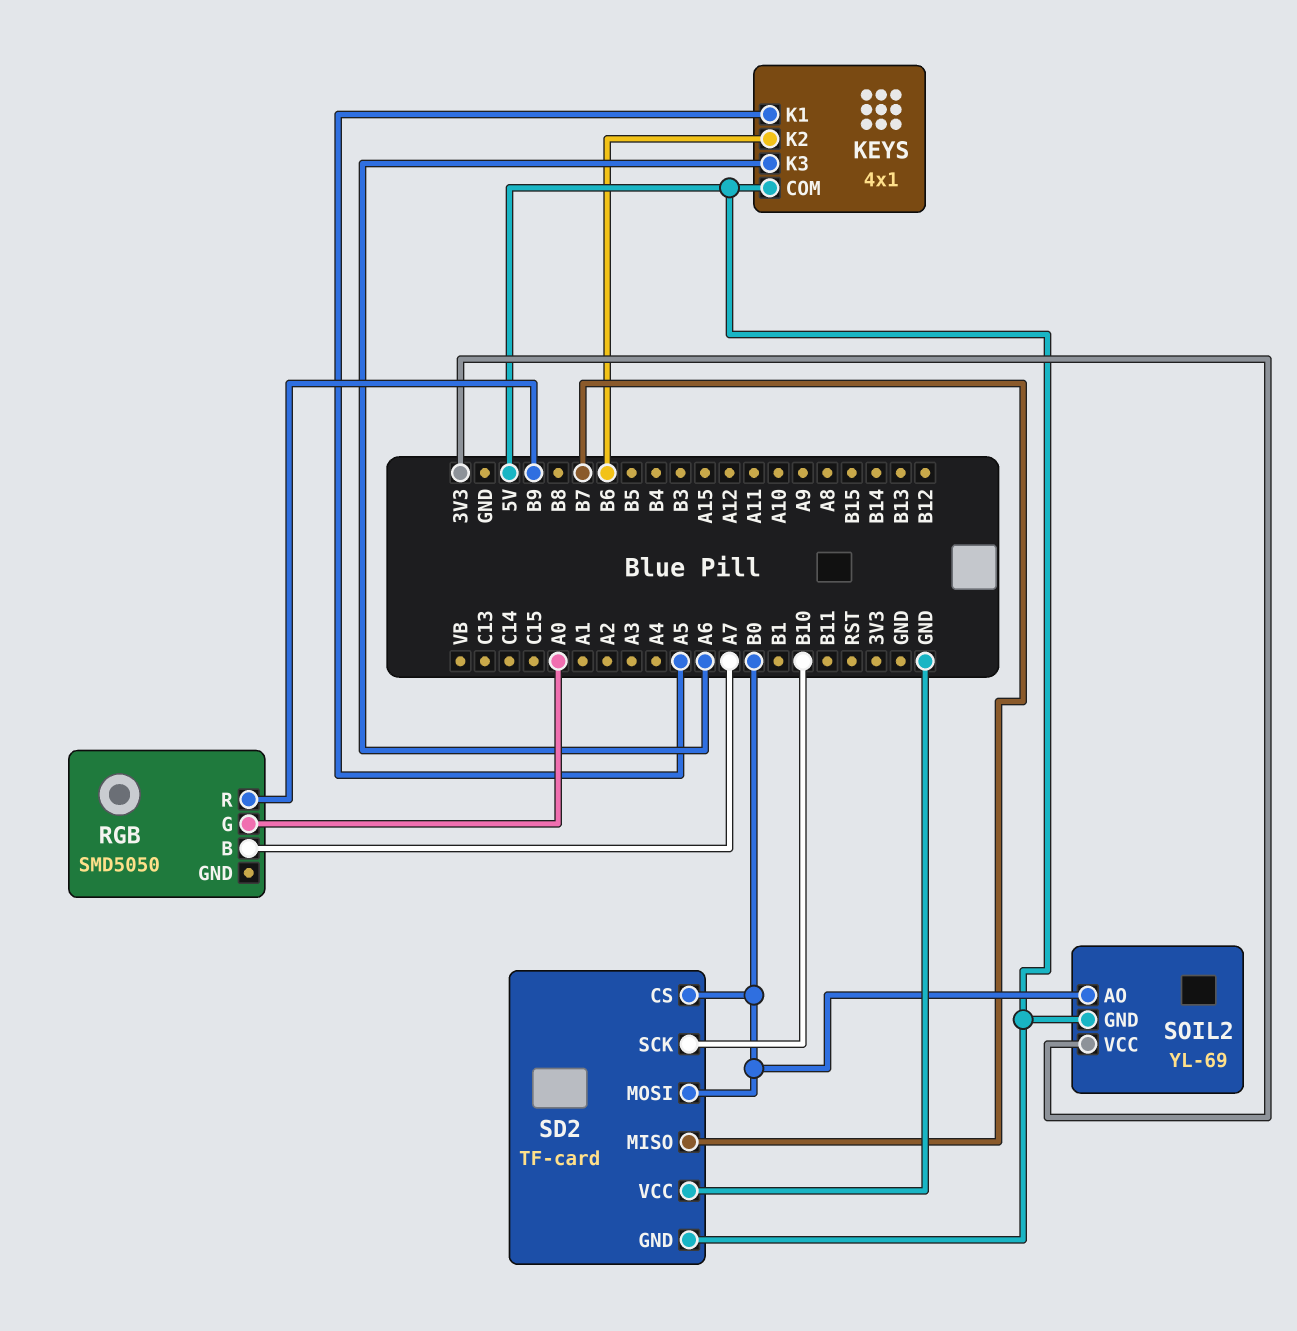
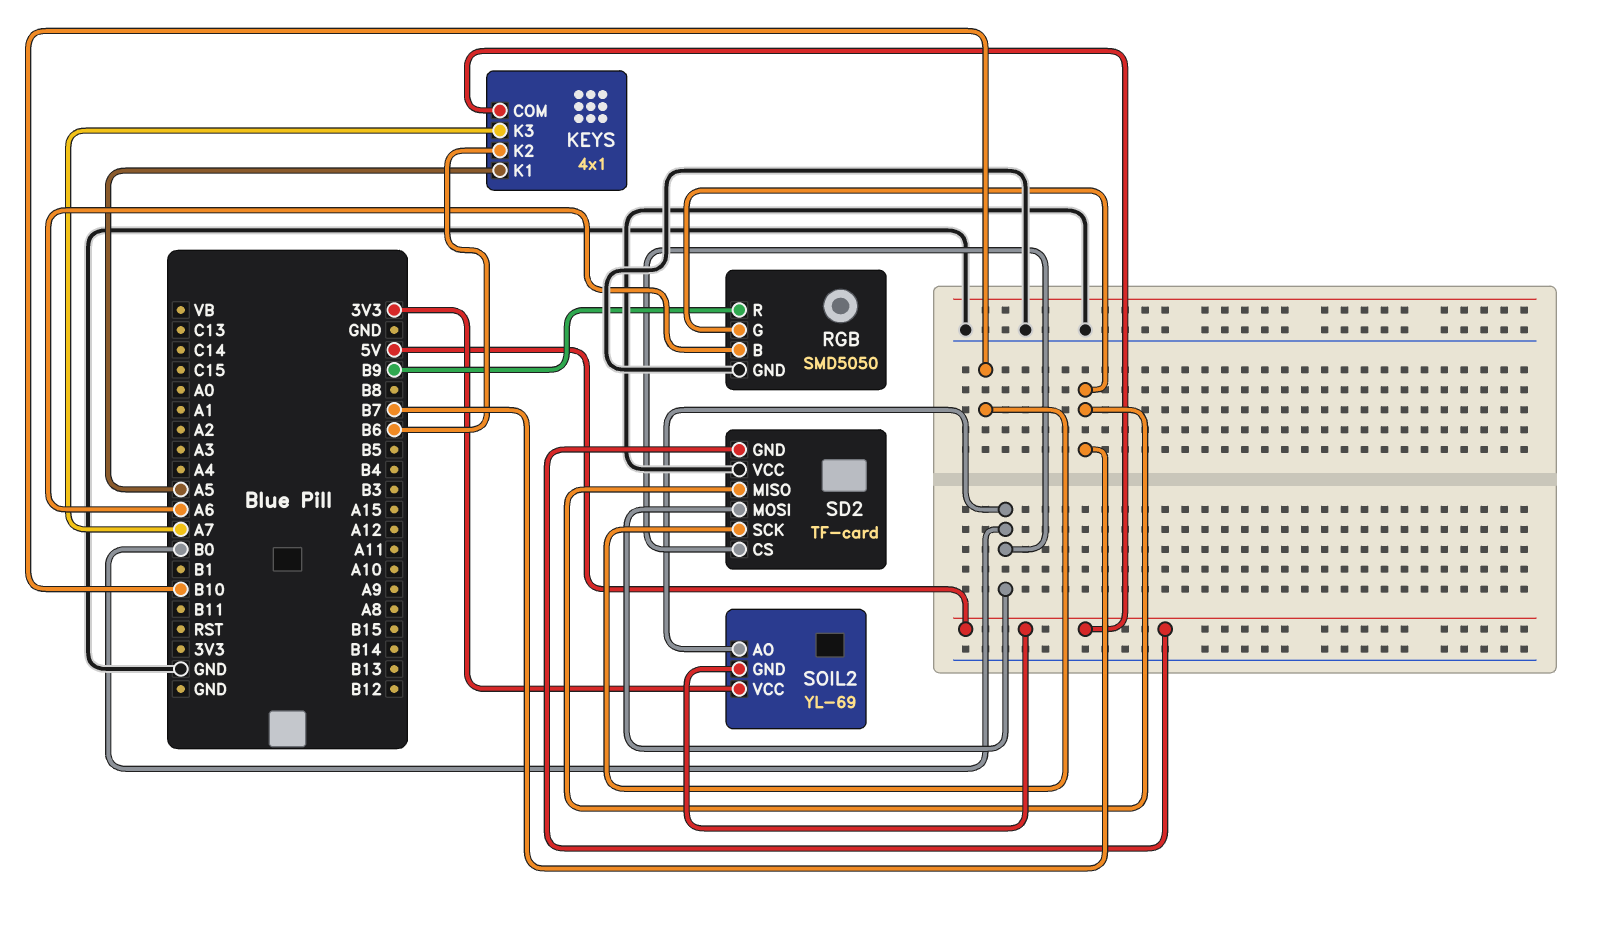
KEYS pin K3: A6 -> A7
RGB pin B: A7 -> A6
RGB pin G: A0 -> B7
RGB pin GND: none -> GND

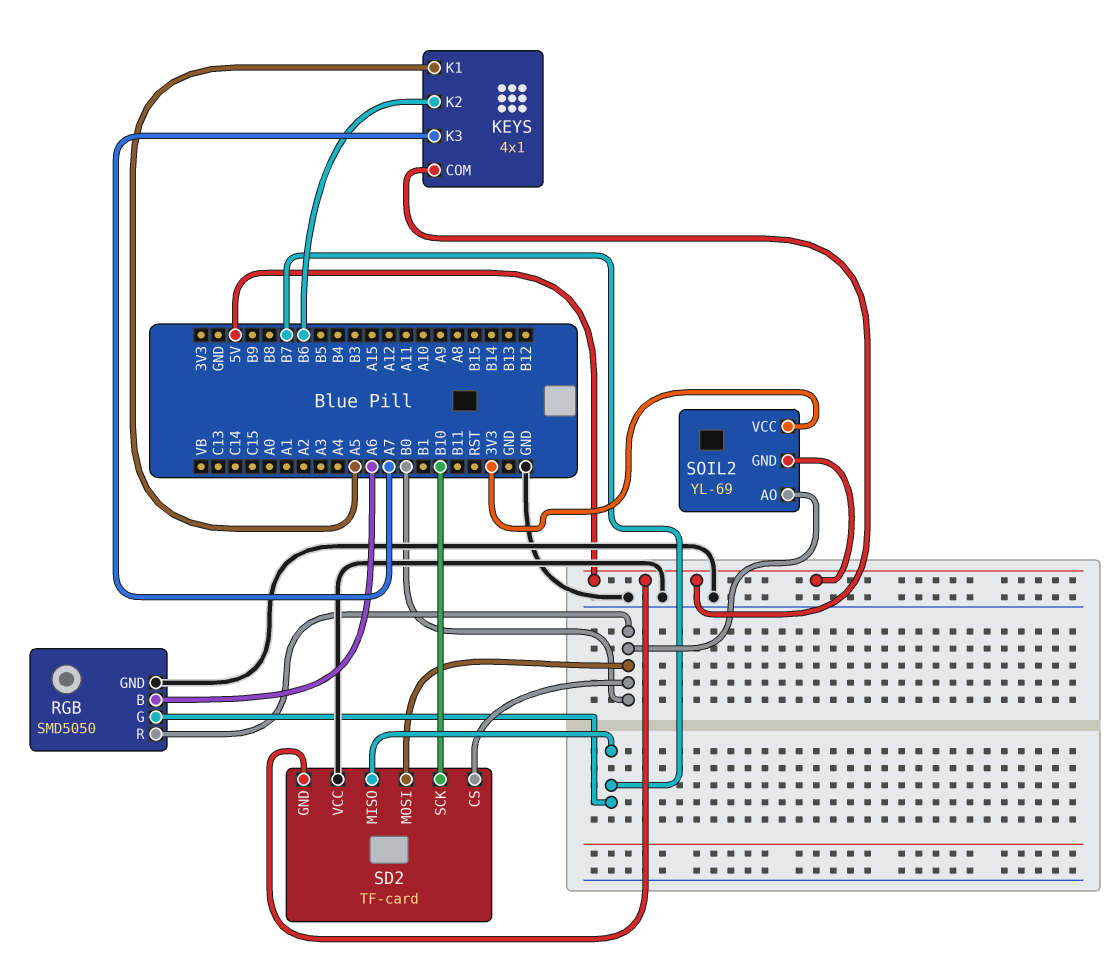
RGB pin R: B9 -> B0

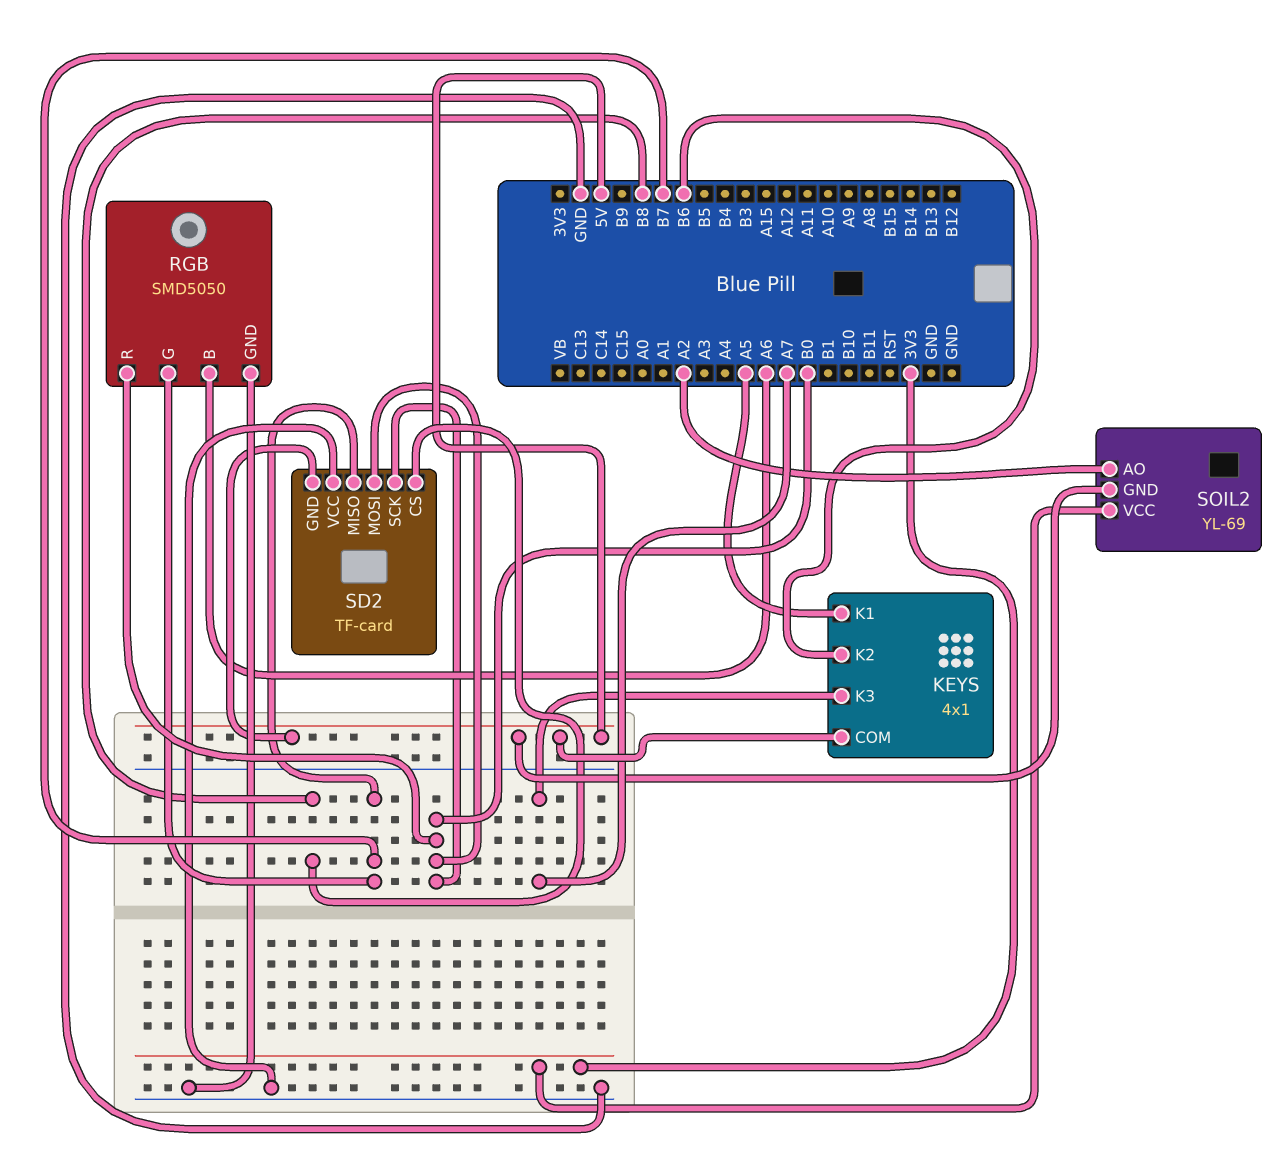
SD2 pin CS: B0 -> B8
SD2 pin SCK: B10 -> B0
SOIL2 pin AO: B0 -> A2

